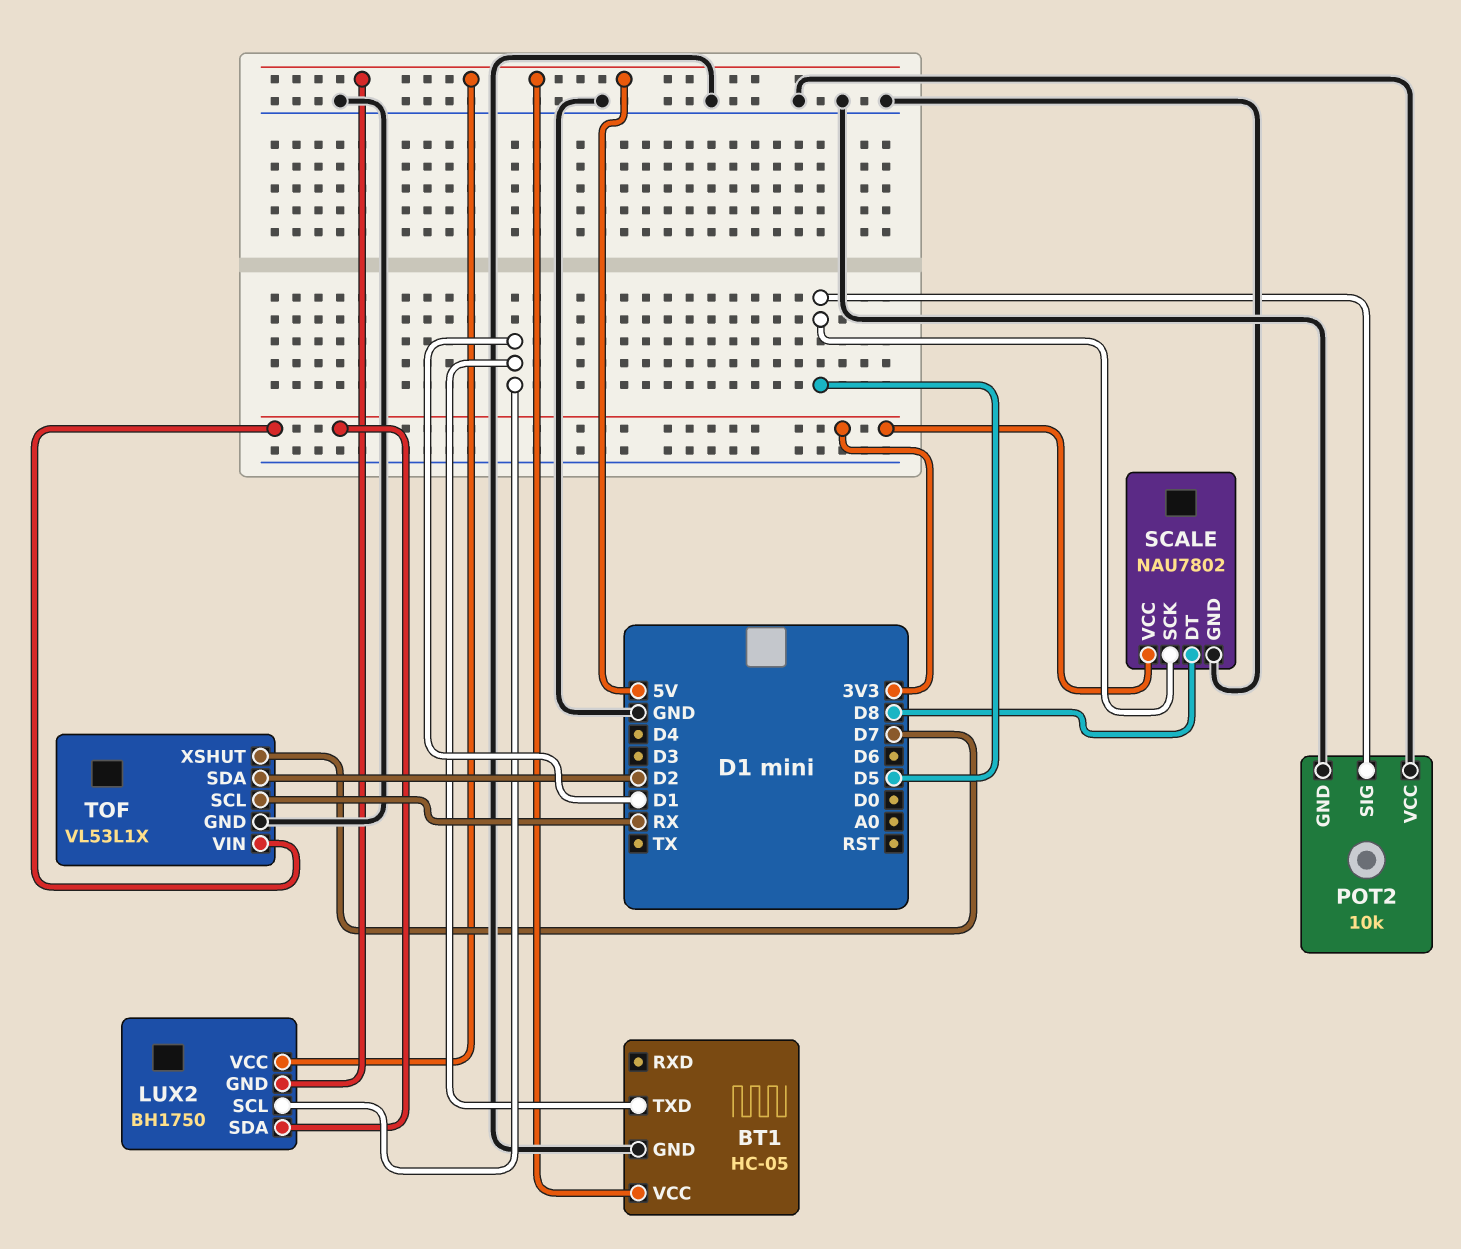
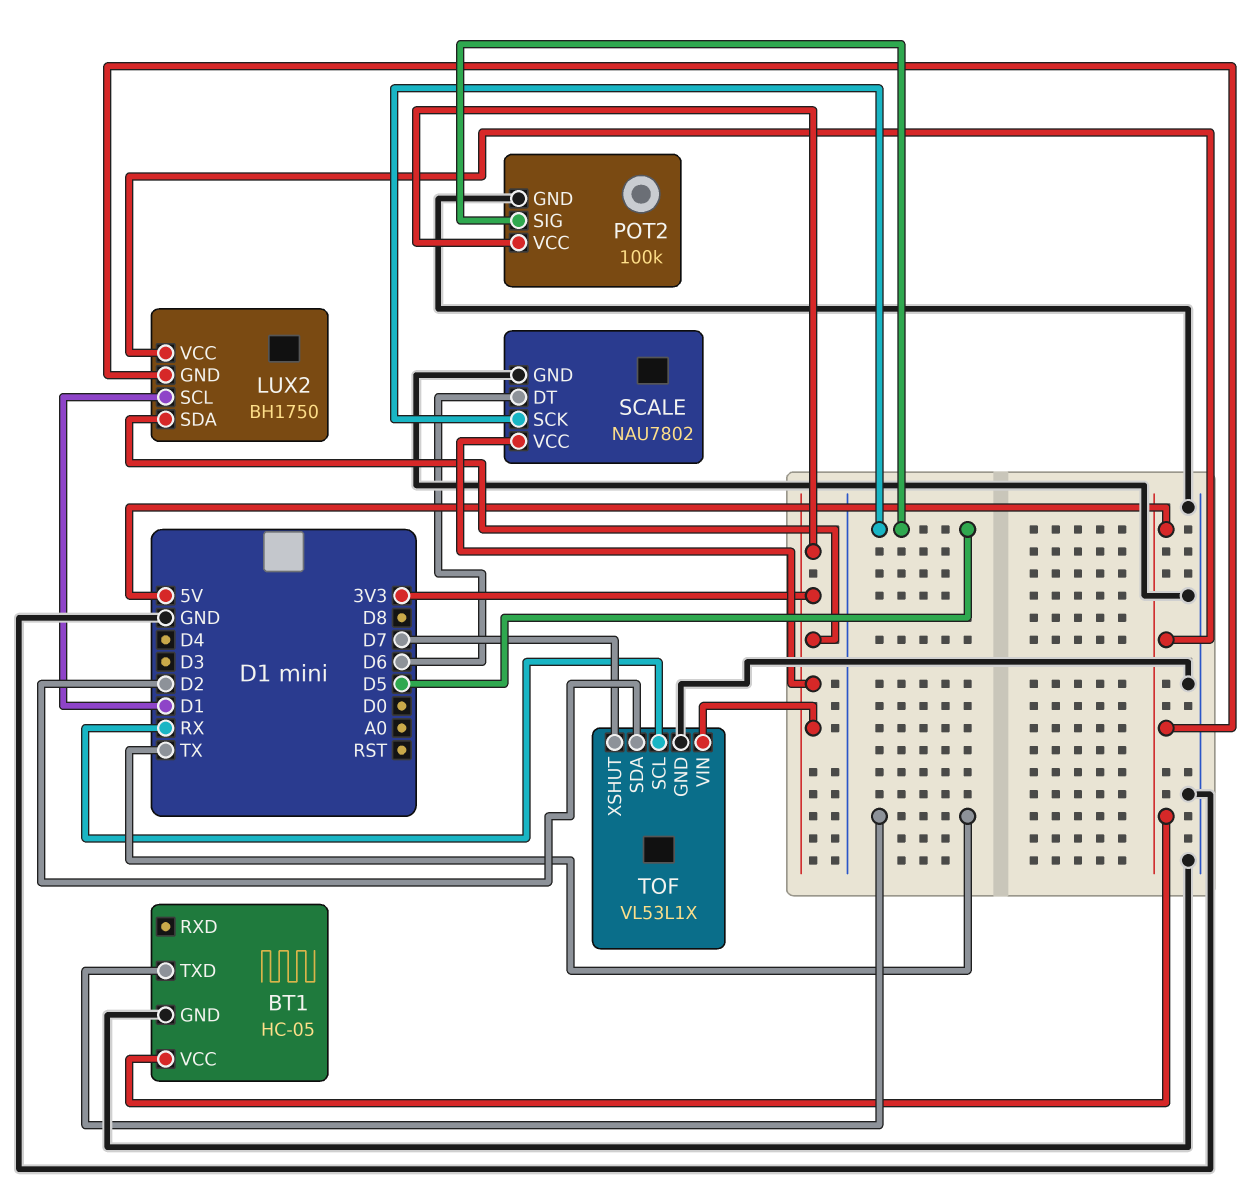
BT1 pin TXD: D1 -> TX
POT2: 10k -> 100k
POT2 pin VCC: GND -> 3V3
SCALE pin DT: D8 -> D6

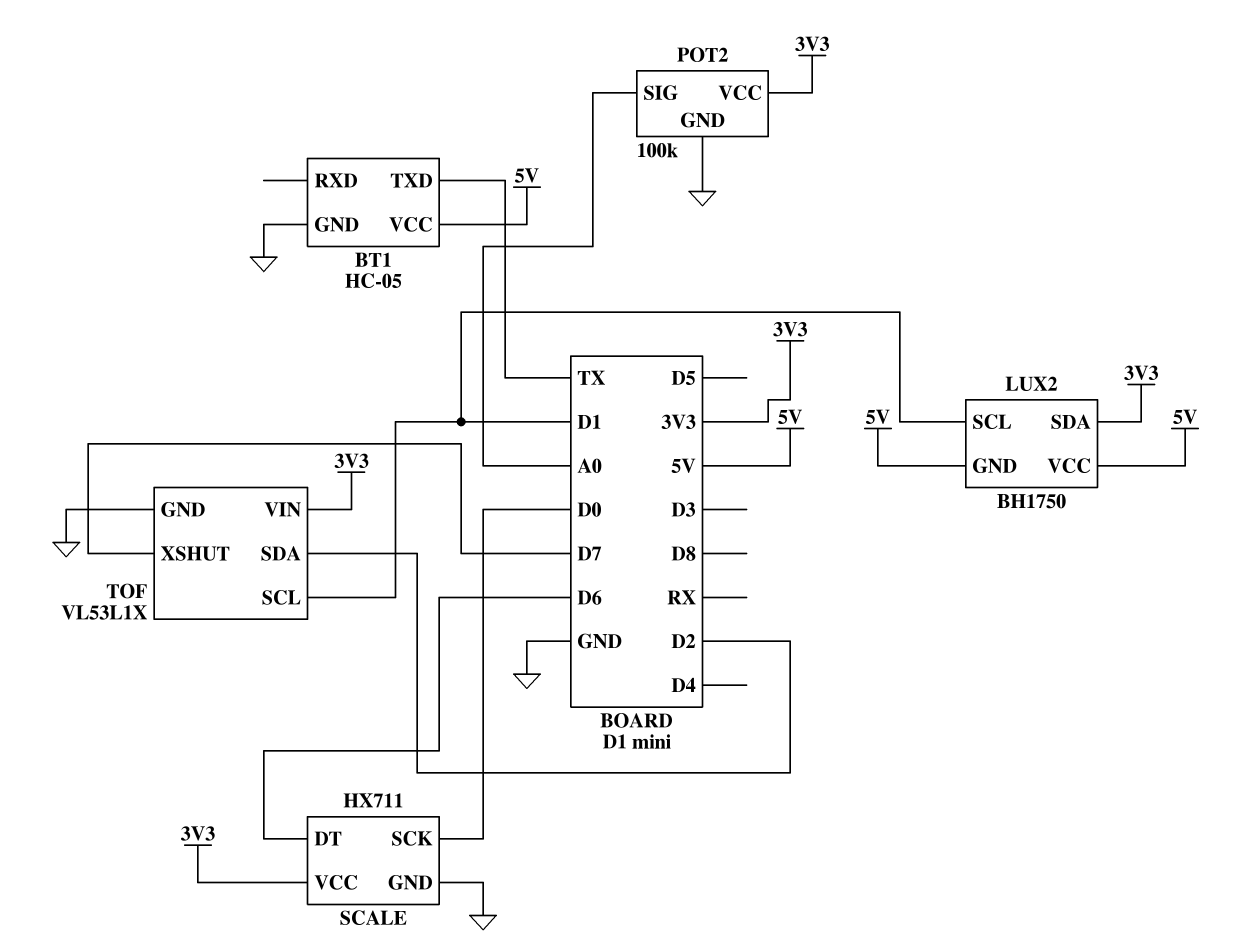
POT2 pin SIG: D5 -> A0
SCALE: NAU7802 -> HX711
SCALE pin SCK: D5 -> D0
TOF pin SCL: RX -> D1

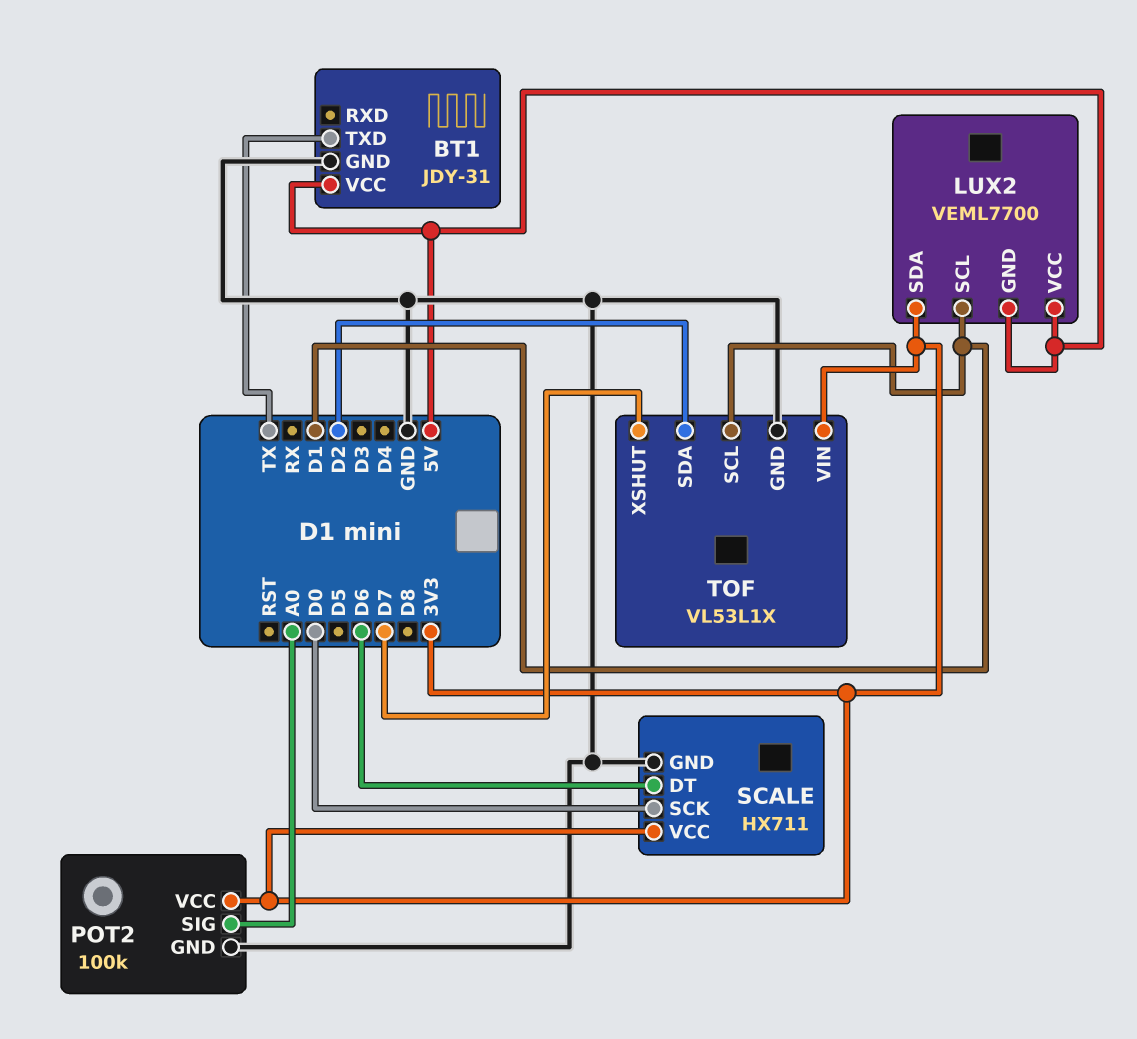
BT1: HC-05 -> JDY-31
LUX2: BH1750 -> VEML7700

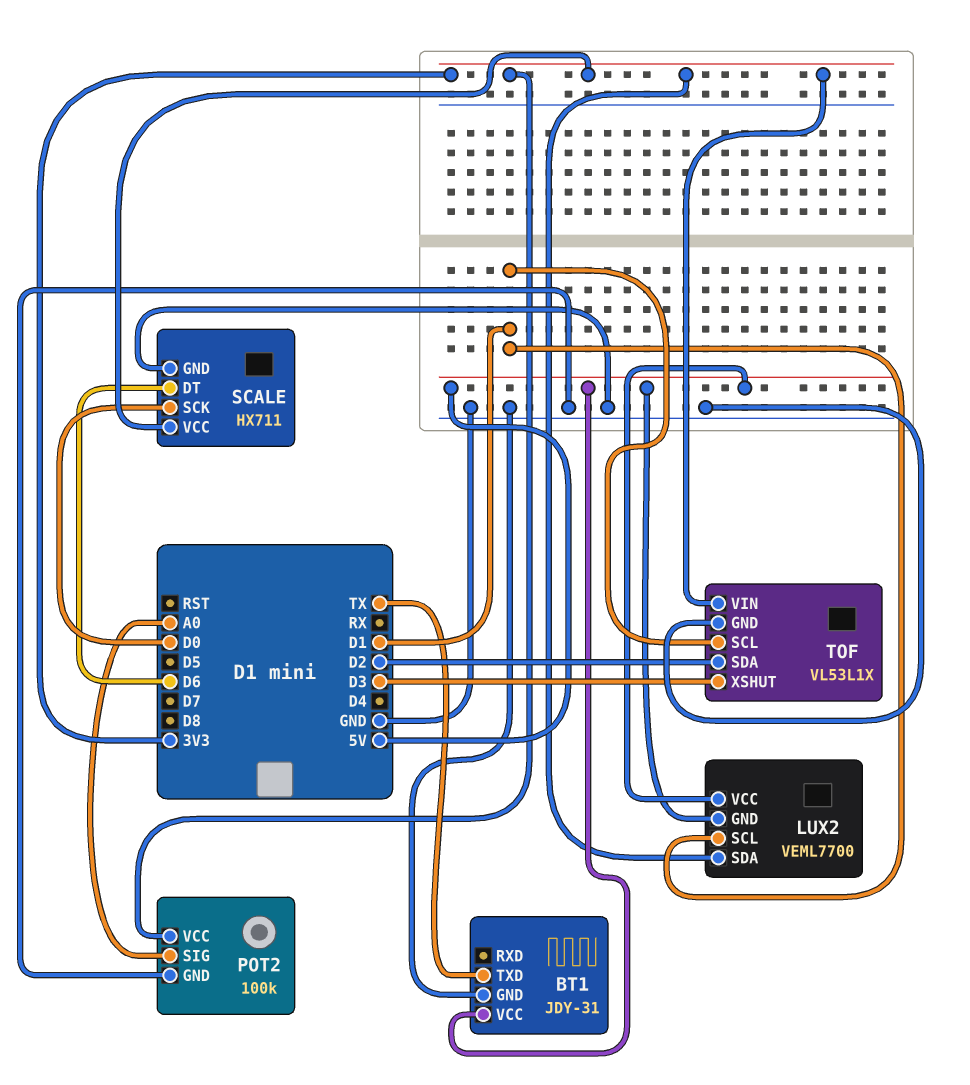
TOF pin XSHUT: D7 -> D3

